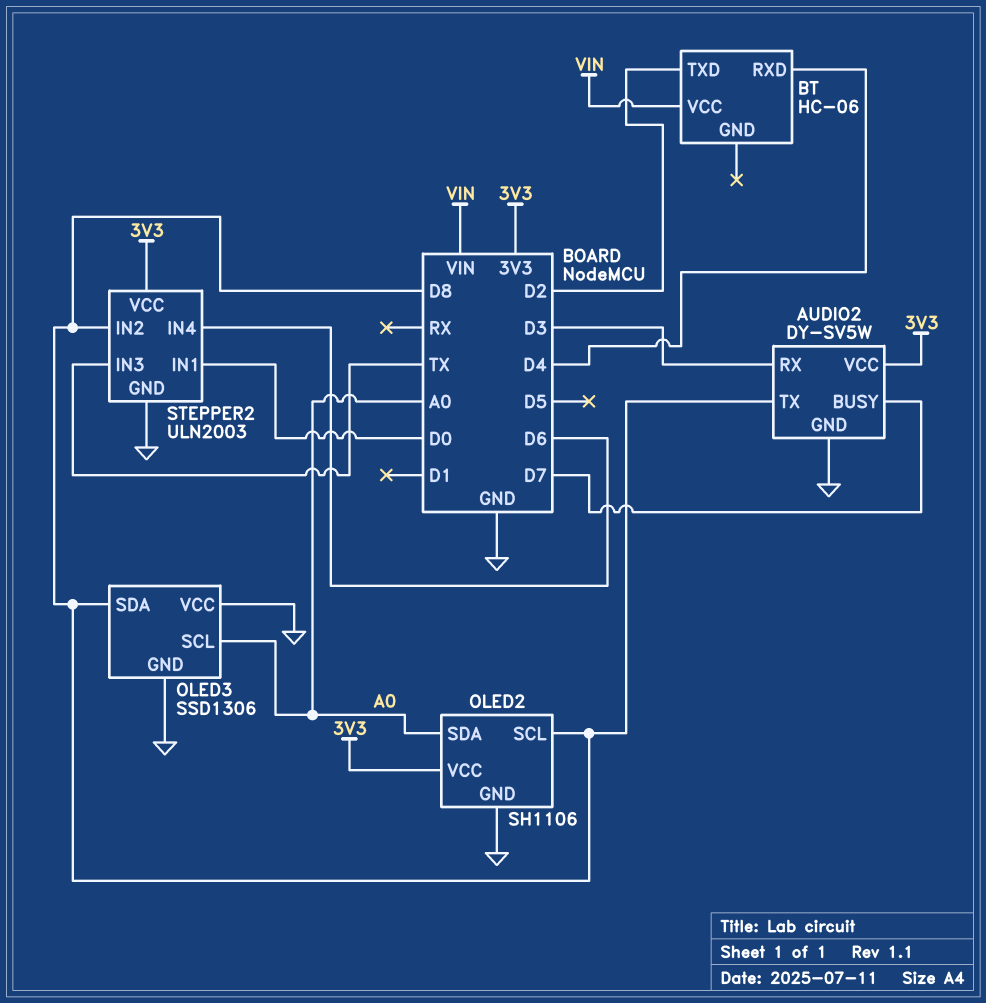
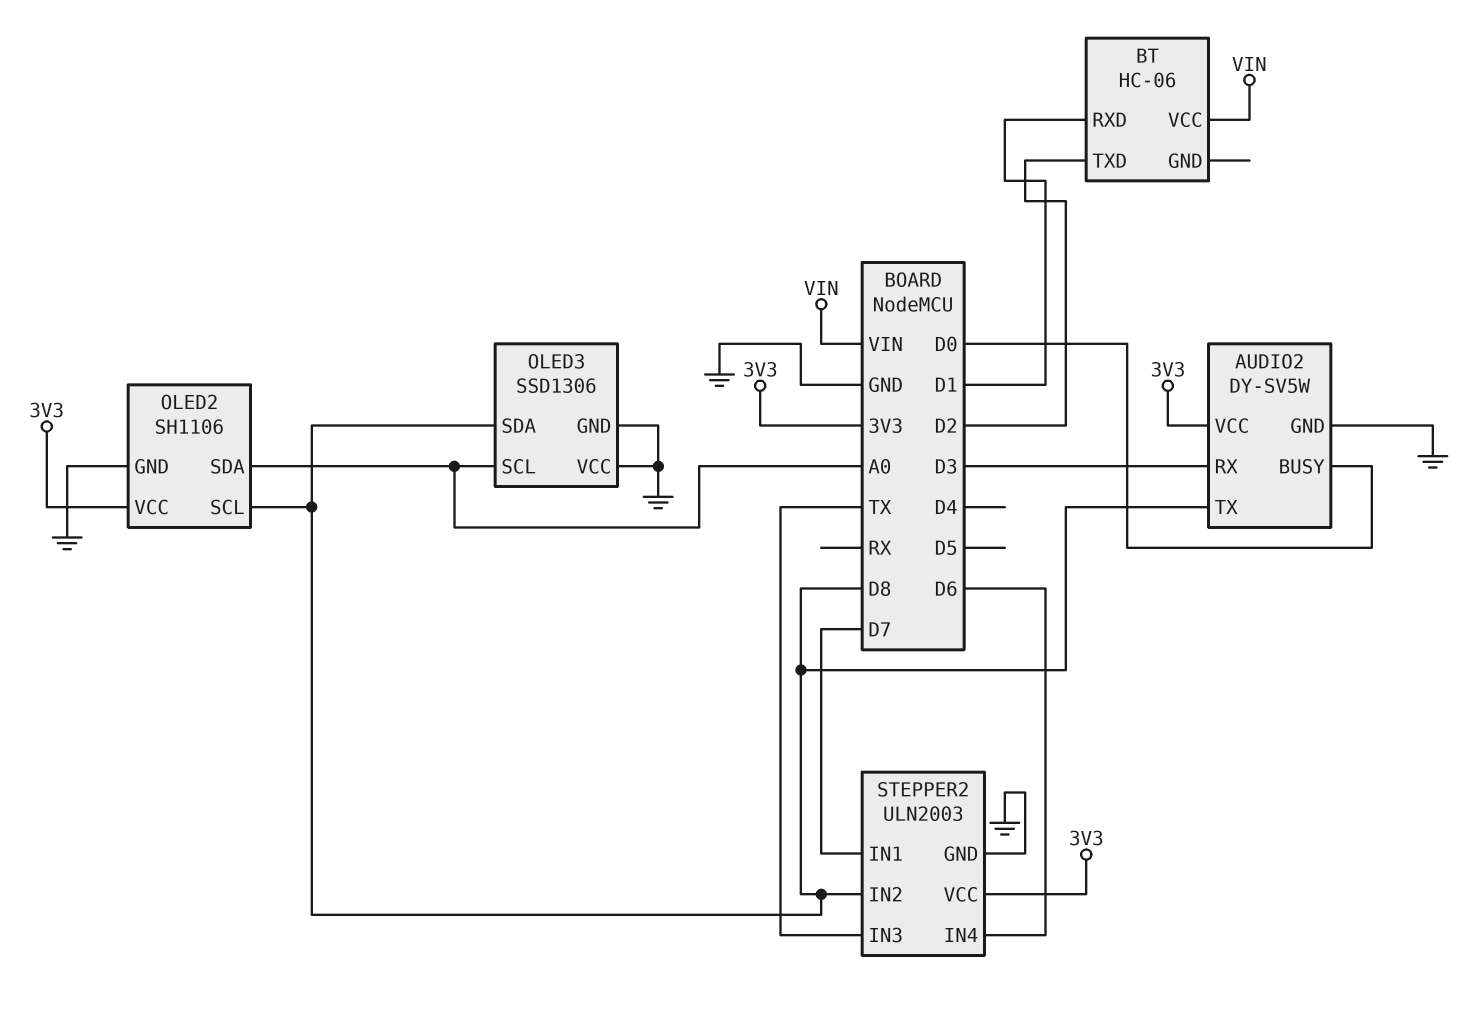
AUDIO2 pin BUSY: D7 -> D0
BT pin RXD: D4 -> D1
STEPPER2 pin IN1: D0 -> D7

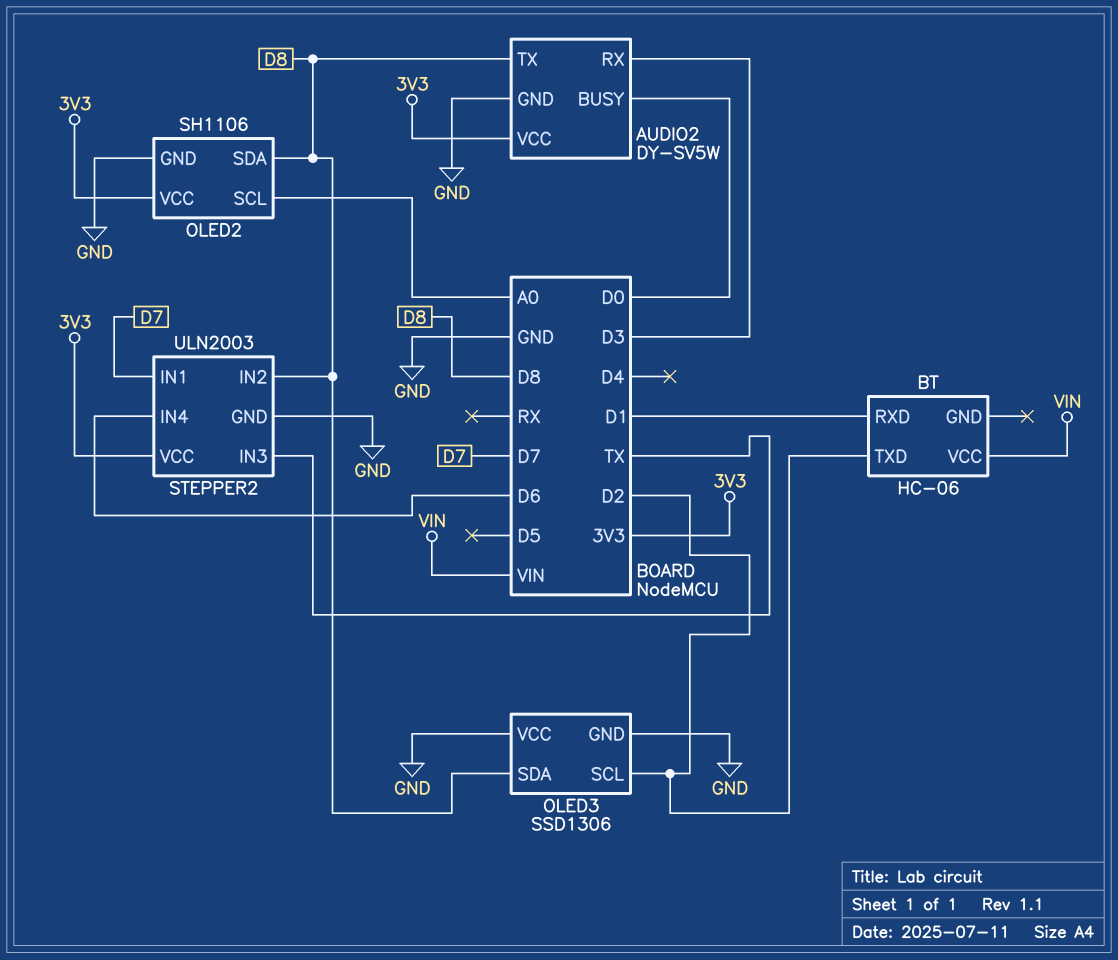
OLED2 pin SCL: D8 -> A0
OLED2 pin SDA: A0 -> D8
OLED3 pin SCL: A0 -> D2

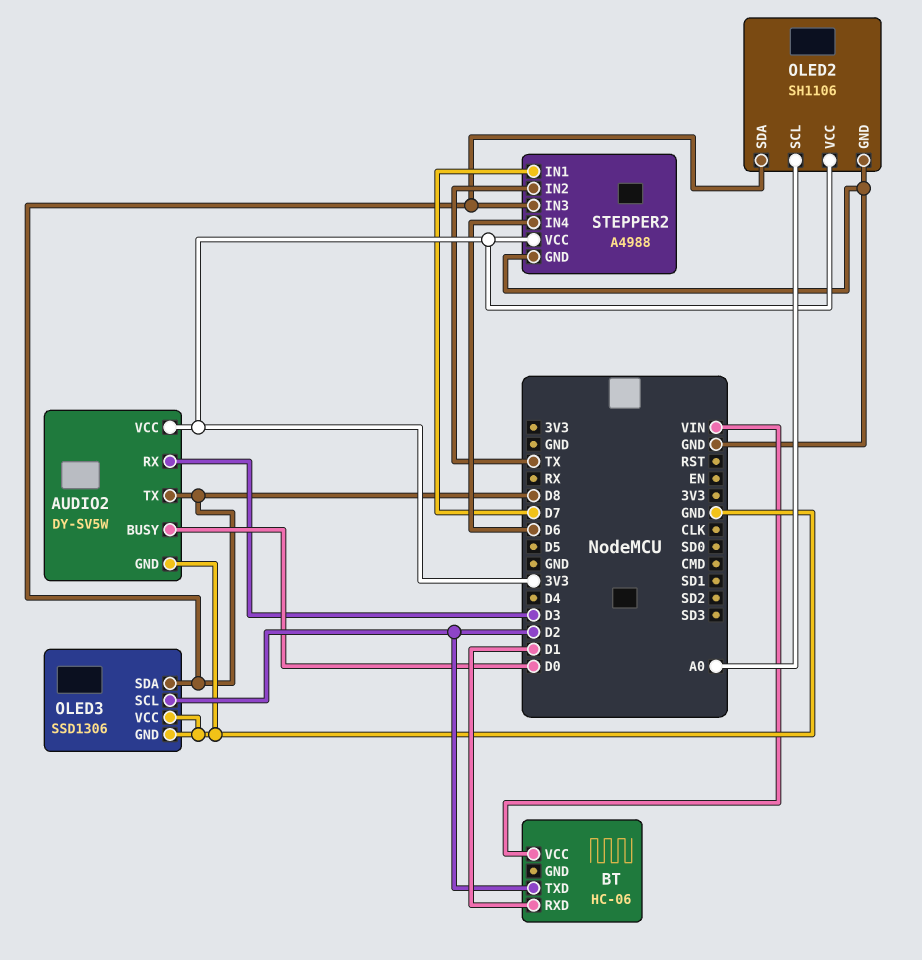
STEPPER2: ULN2003 -> A4988
STEPPER2 pin IN2: D8 -> TX
STEPPER2 pin IN3: TX -> D8

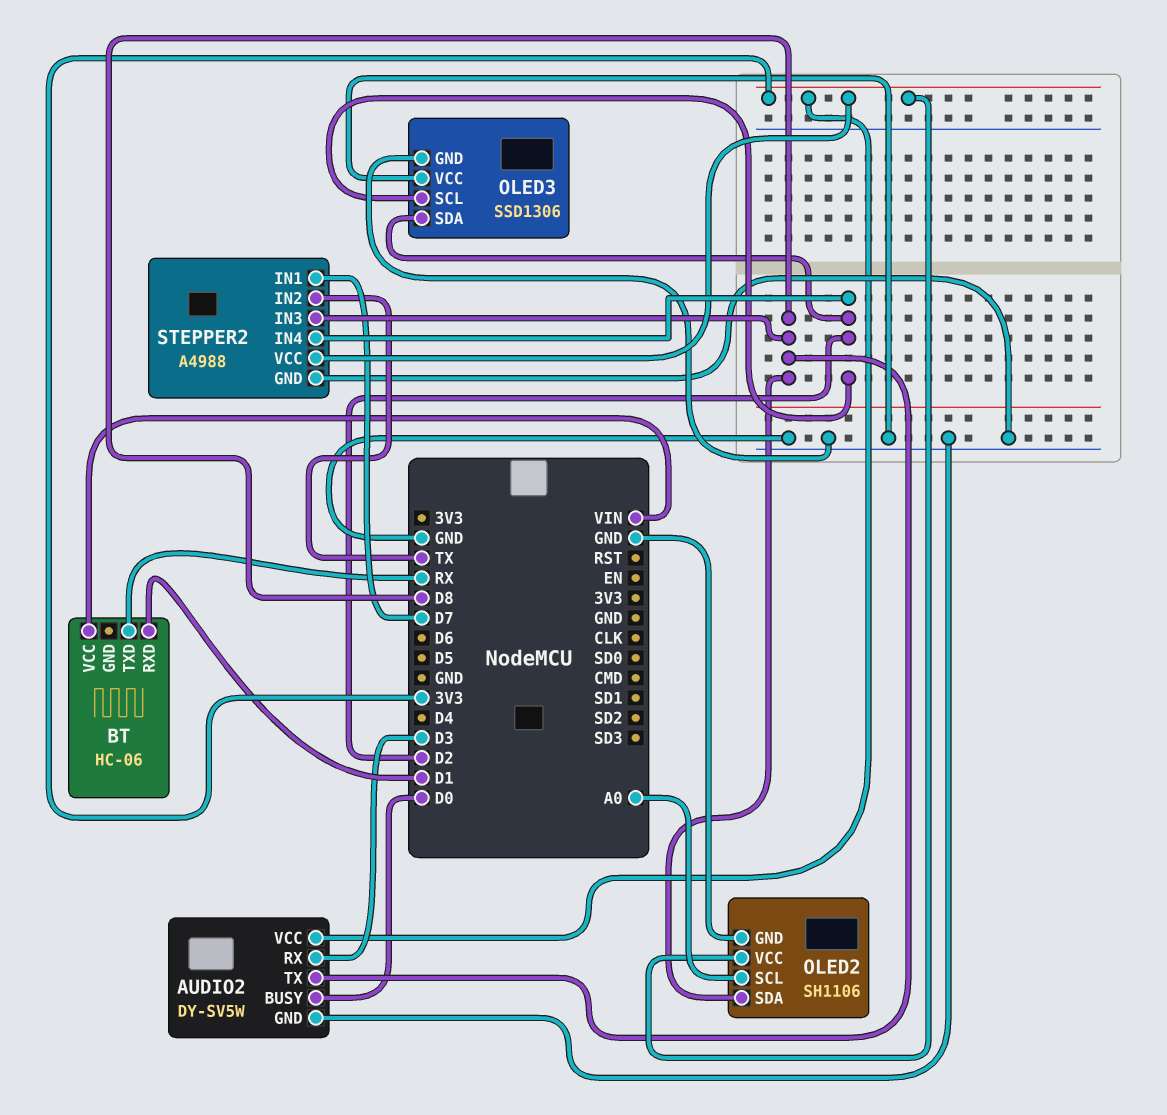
BT pin TXD: D2 -> RX
OLED3 pin SDA: D8 -> D2
STEPPER2 pin IN4: D6 -> D2

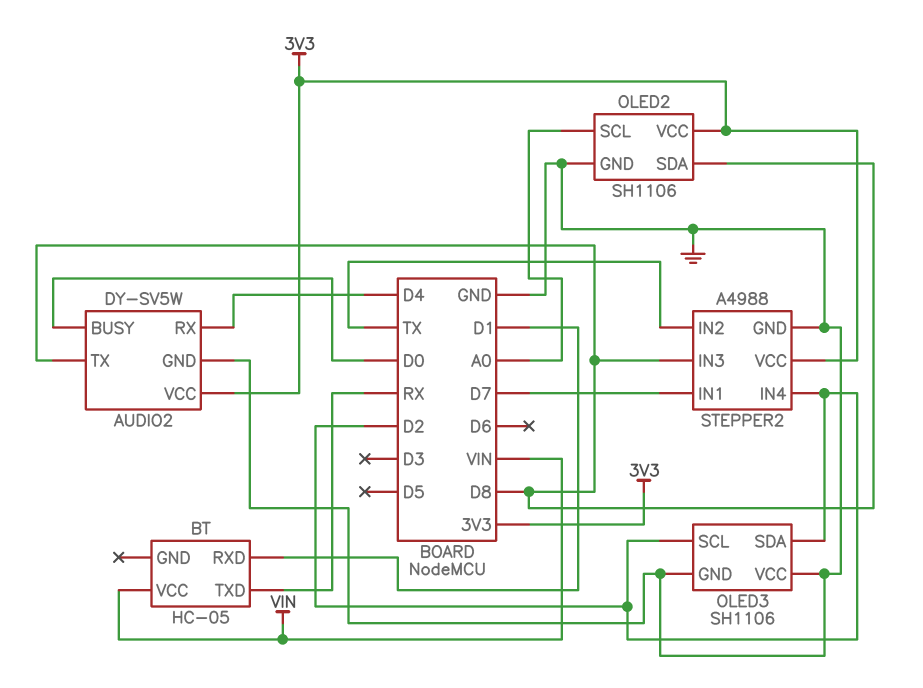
AUDIO2 pin RX: D3 -> D4
BT: HC-06 -> HC-05
OLED3: SSD1306 -> SH1106

